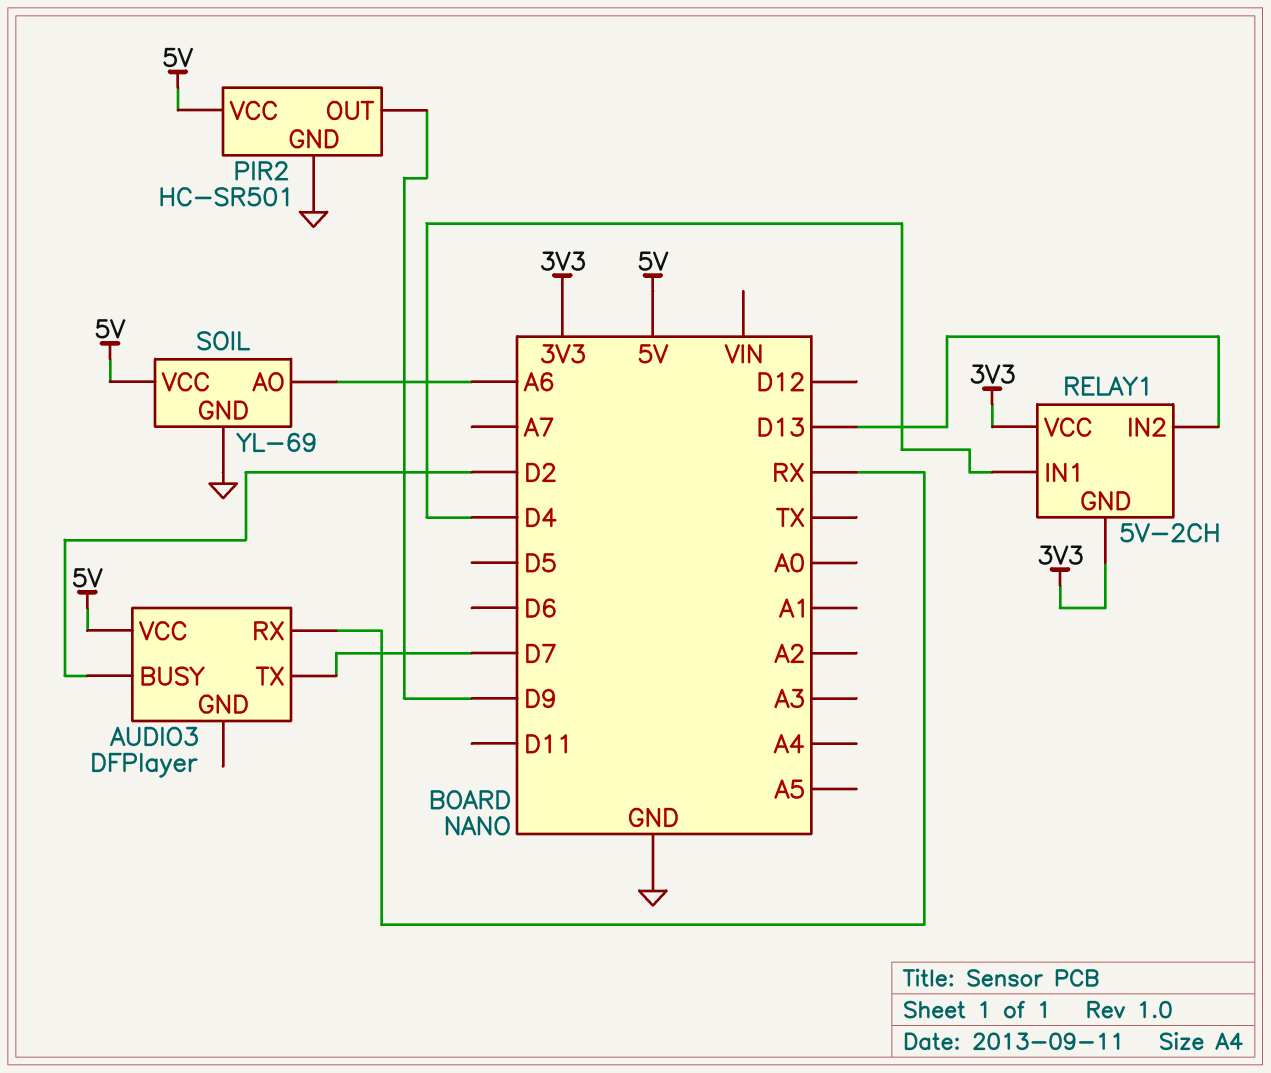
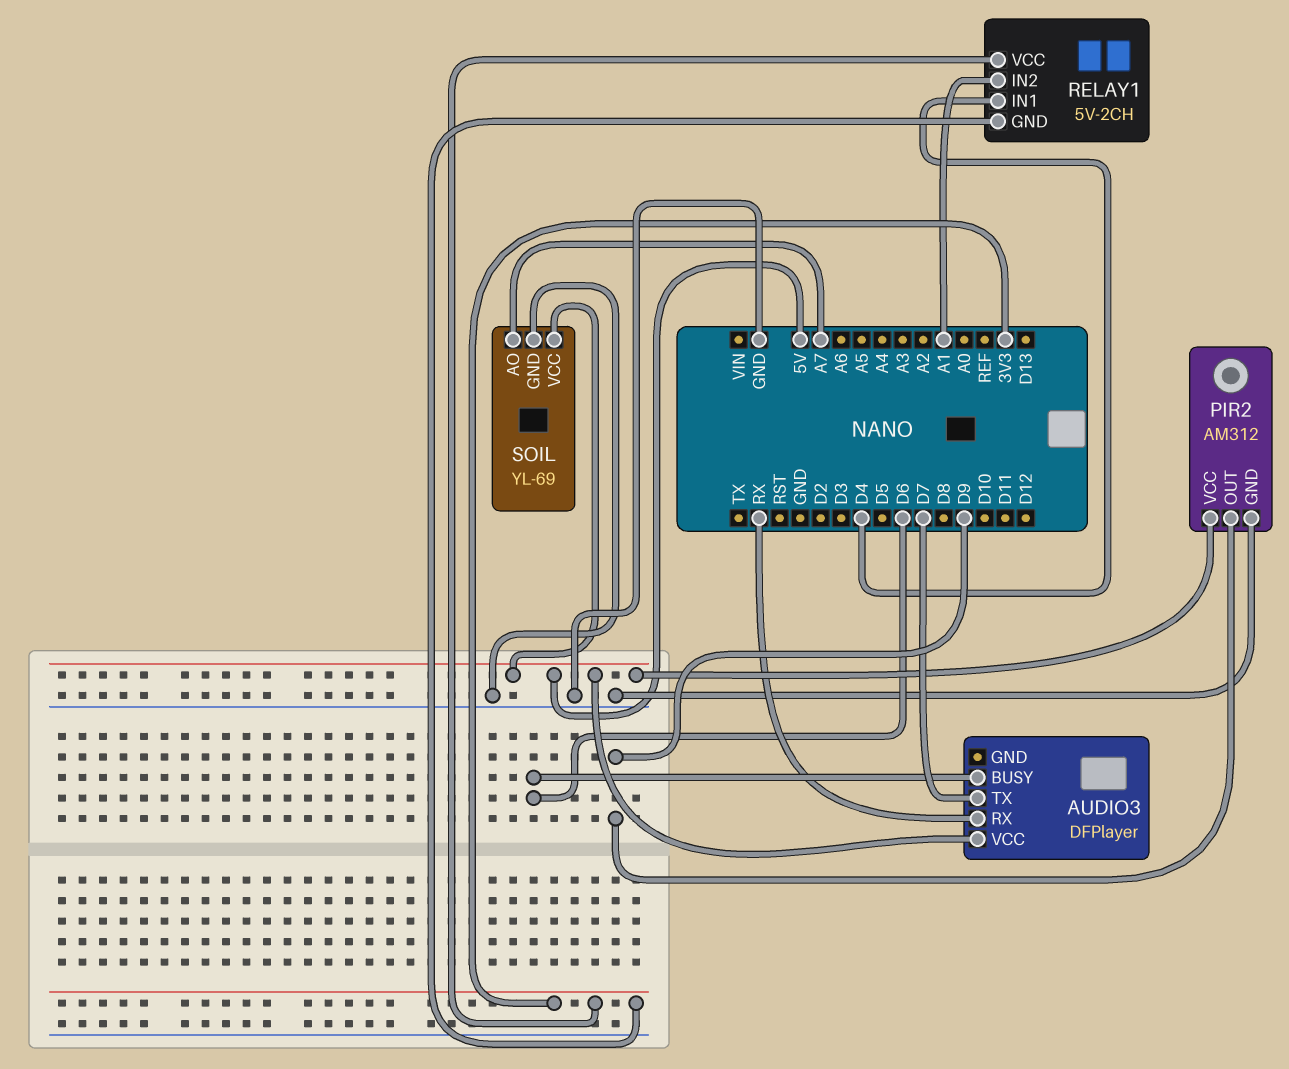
AUDIO3 pin BUSY: D2 -> D6
PIR2: HC-SR501 -> AM312
RELAY1 pin IN2: D13 -> A1
SOIL pin AO: A6 -> A7

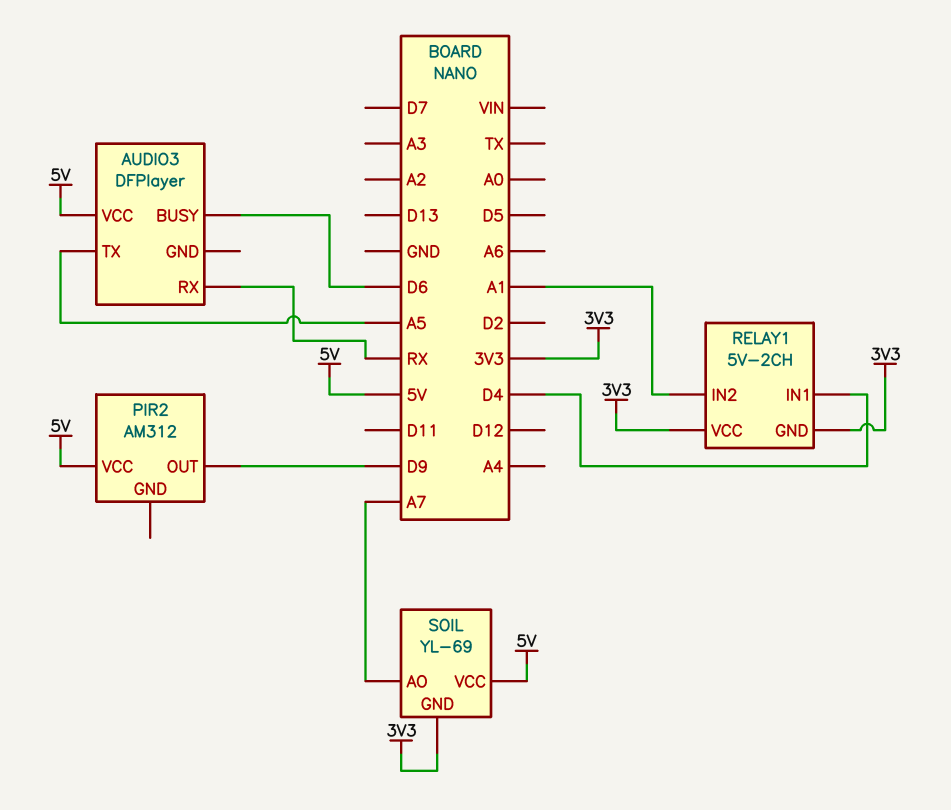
AUDIO3 pin TX: D7 -> A5
PIR2 pin GND: GND -> none
SOIL pin GND: GND -> 3V3

